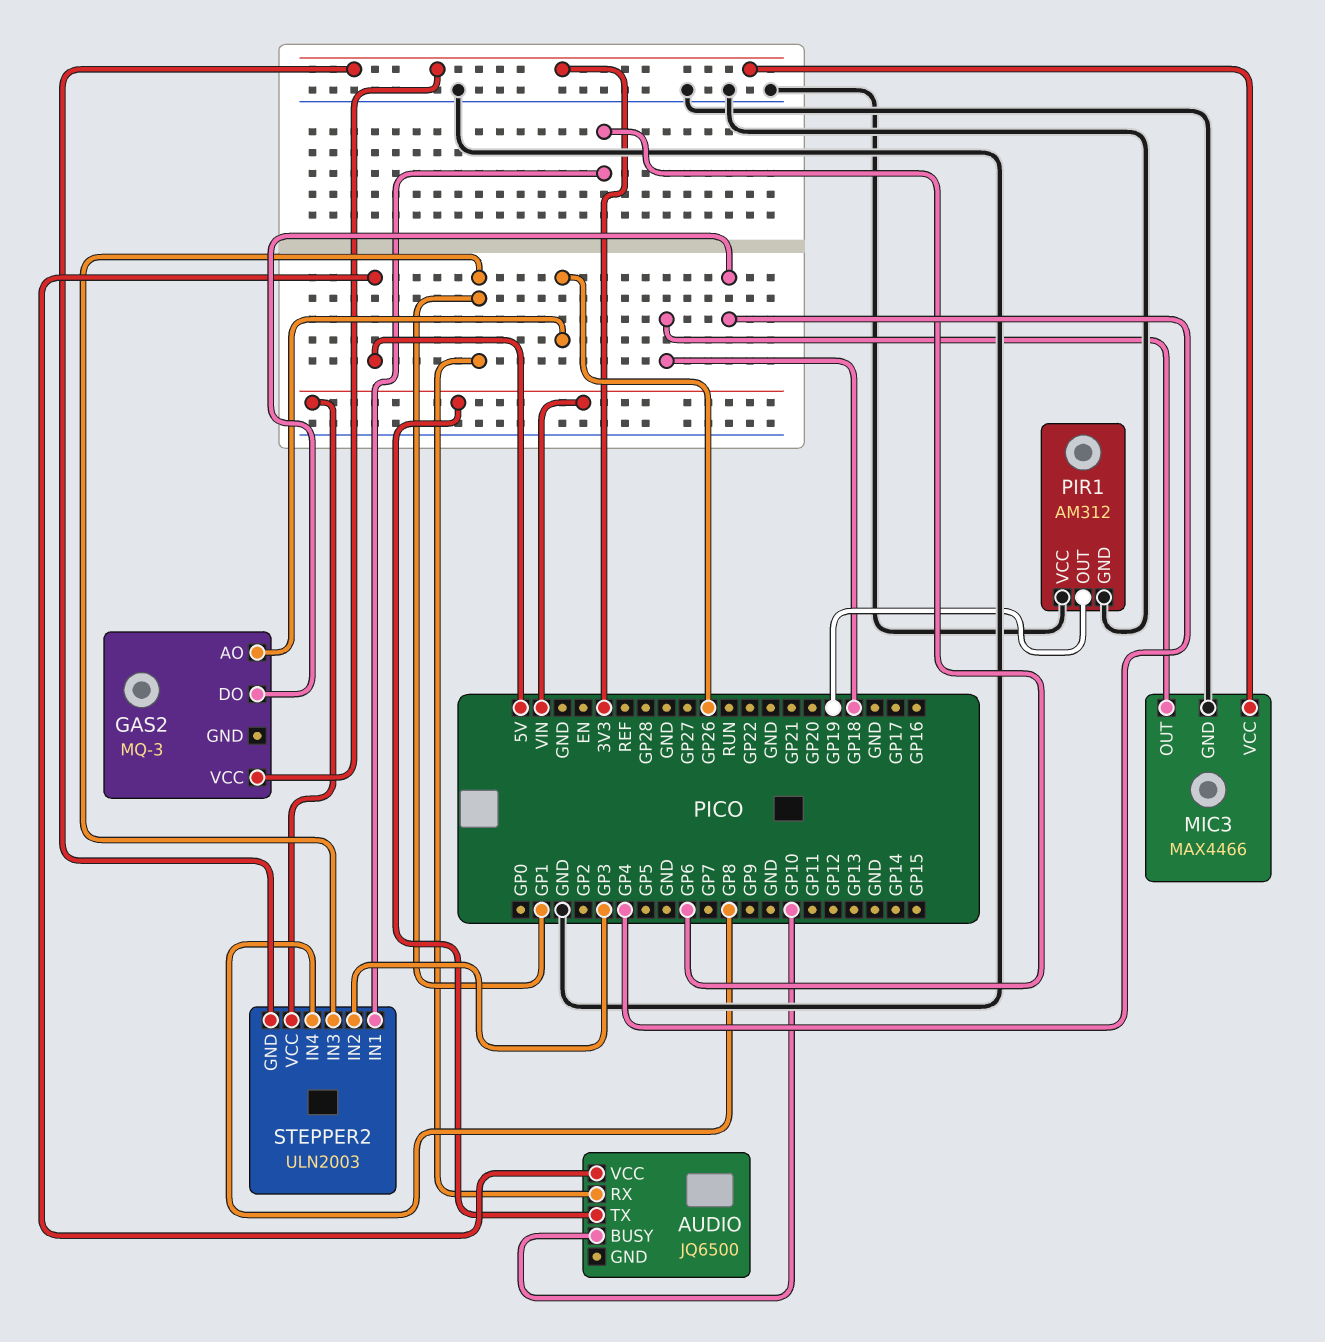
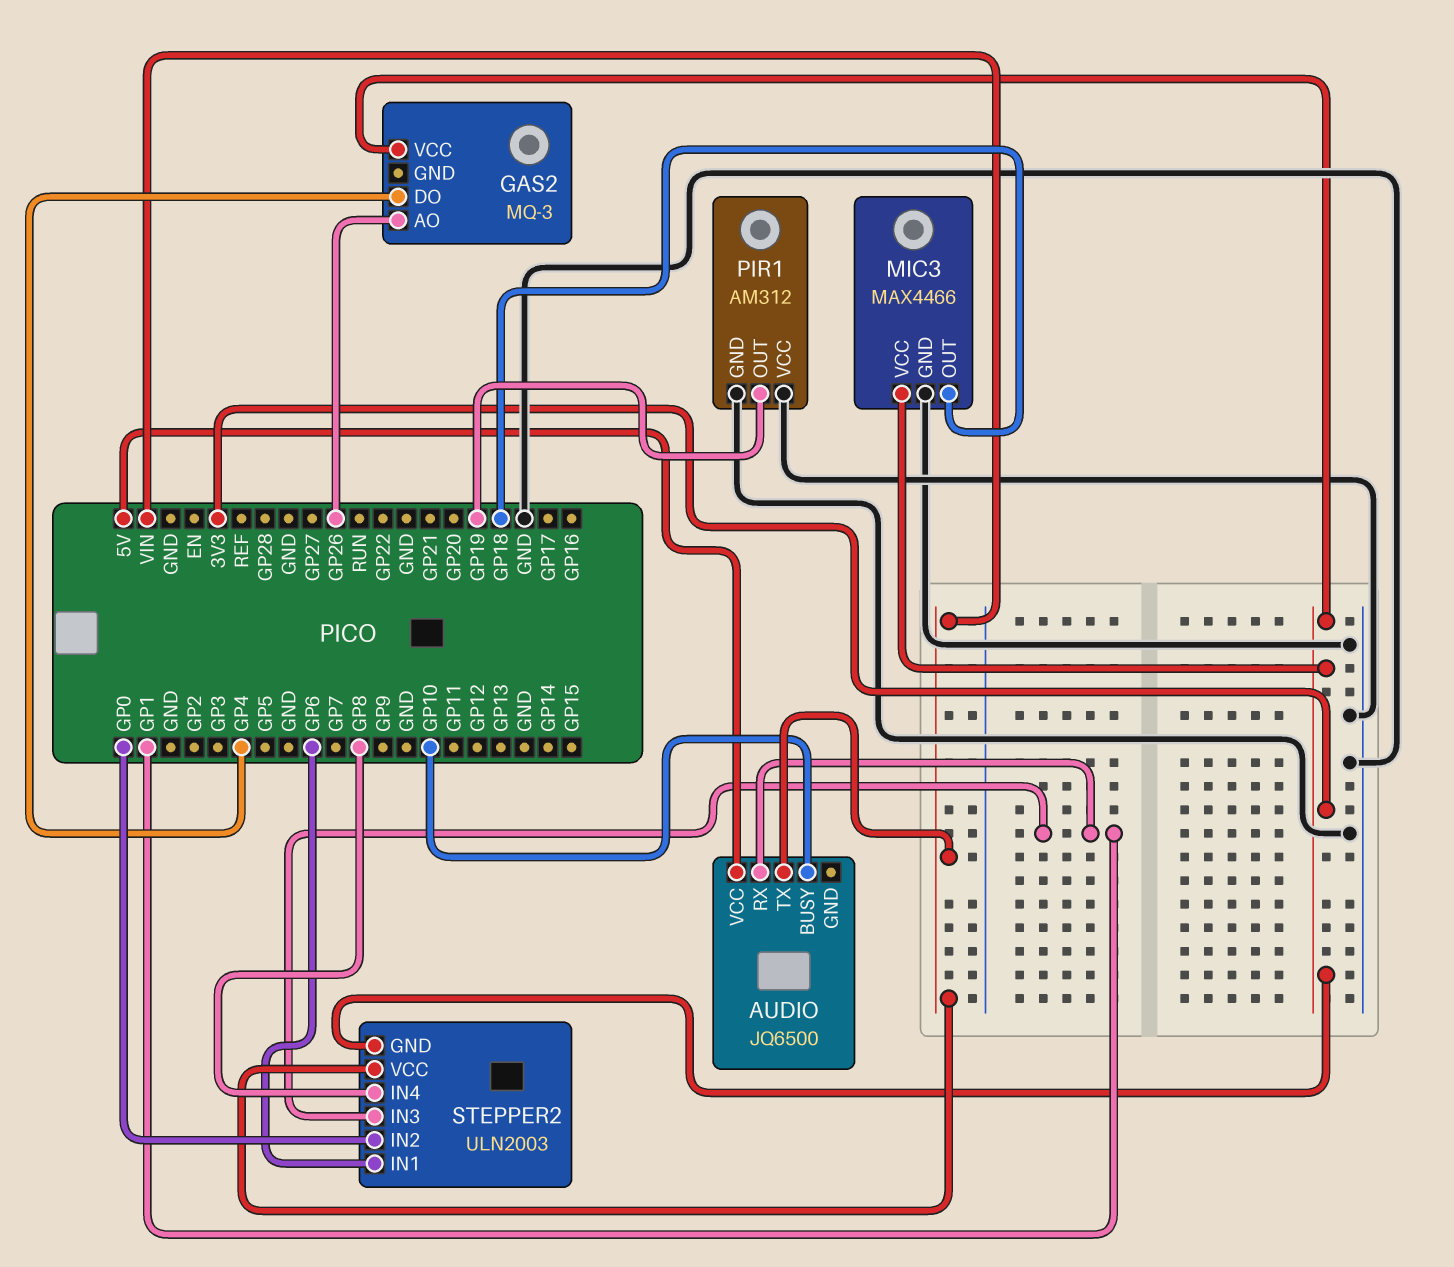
STEPPER2 pin IN2: GP3 -> GP0

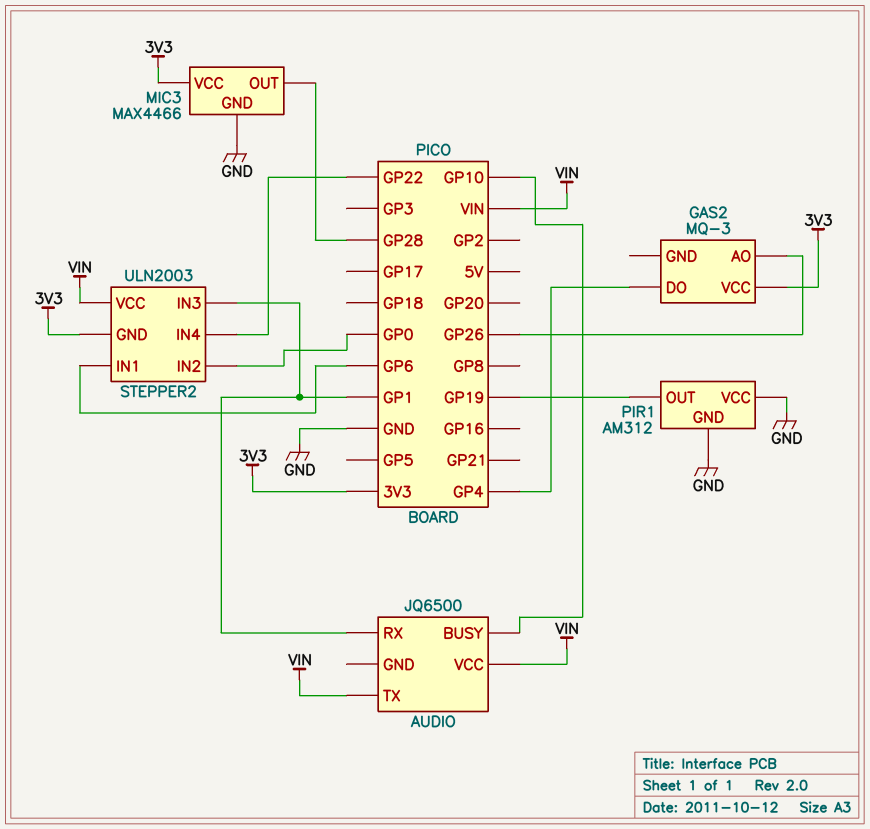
AUDIO pin VCC: 5V -> VIN
MIC3 pin OUT: GP18 -> GP28
STEPPER2 pin IN4: GP8 -> GP22

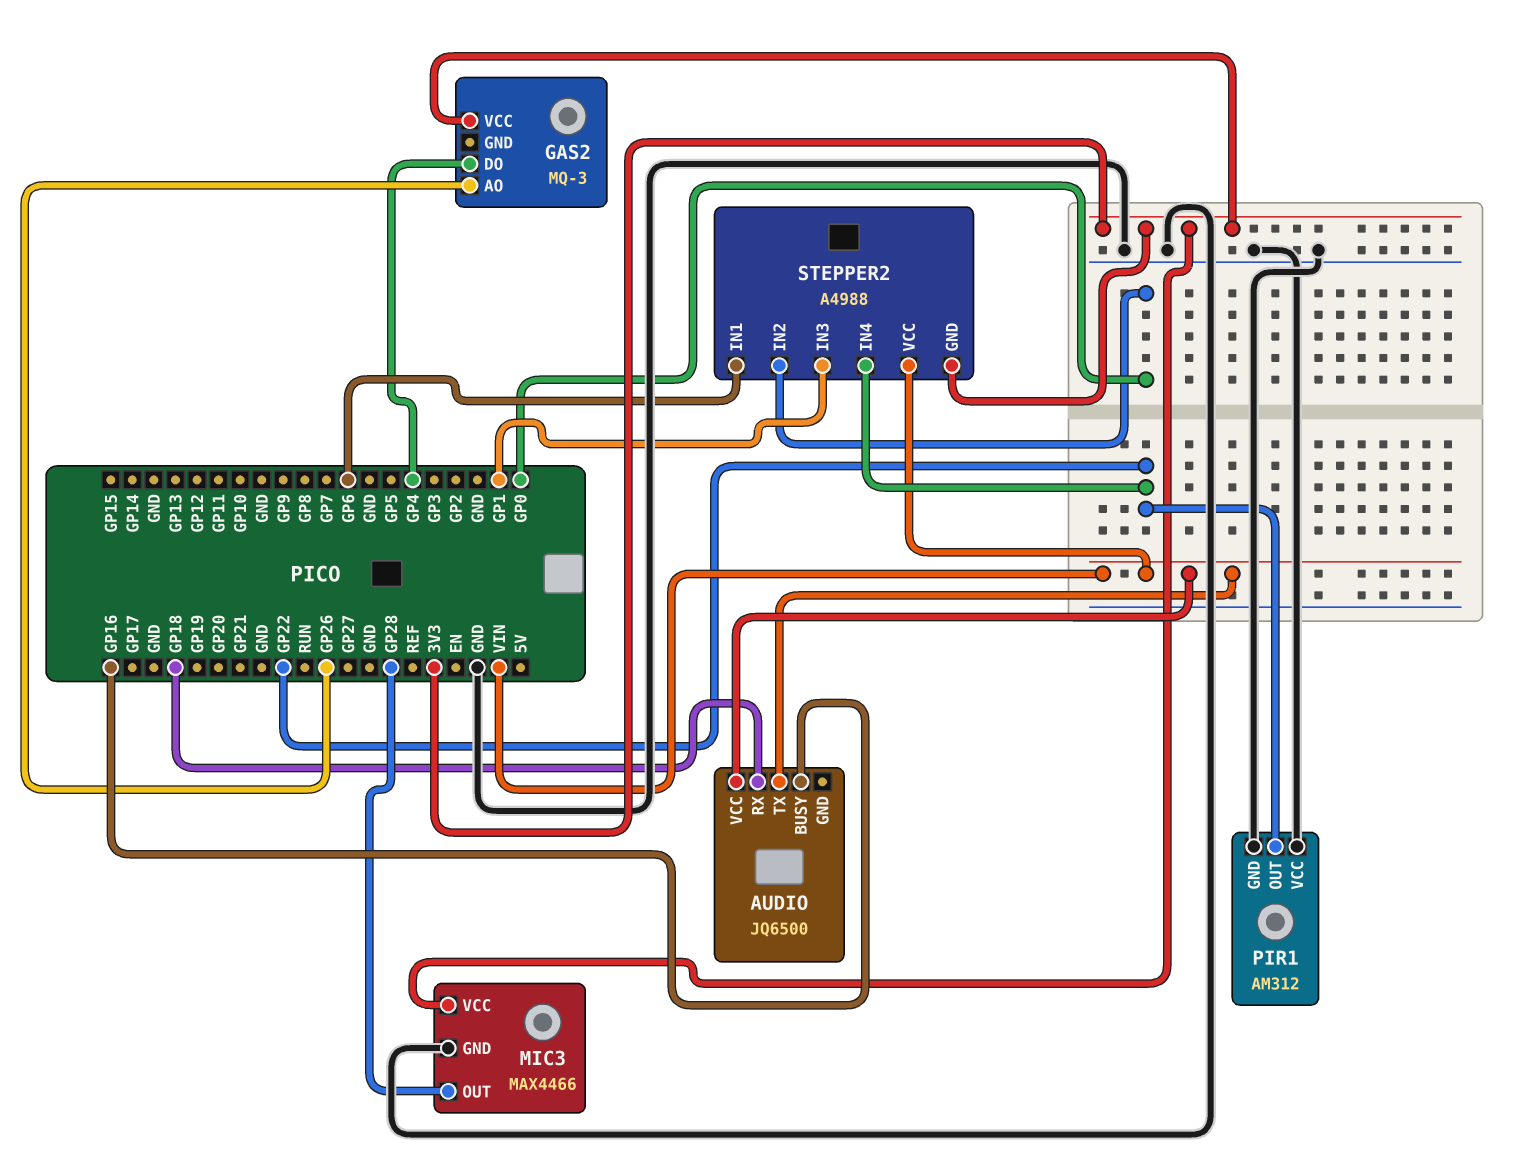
AUDIO pin BUSY: GP10 -> GP16
AUDIO pin RX: GP1 -> GP18
PIR1 pin OUT: GP19 -> GP22
STEPPER2: ULN2003 -> A4988

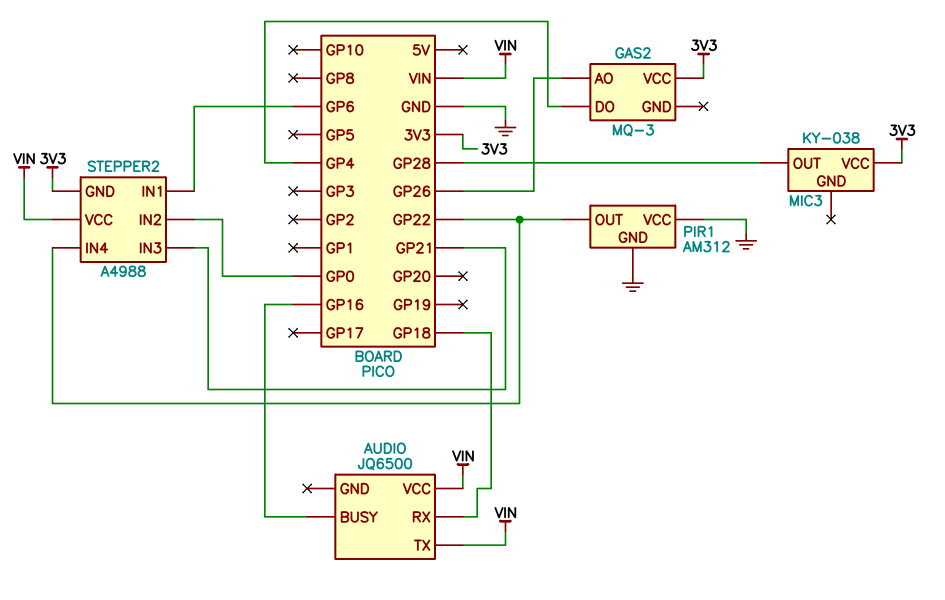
MIC3: MAX4466 -> KY-038
MIC3 pin GND: GND -> none
STEPPER2 pin IN3: GP1 -> GP21

